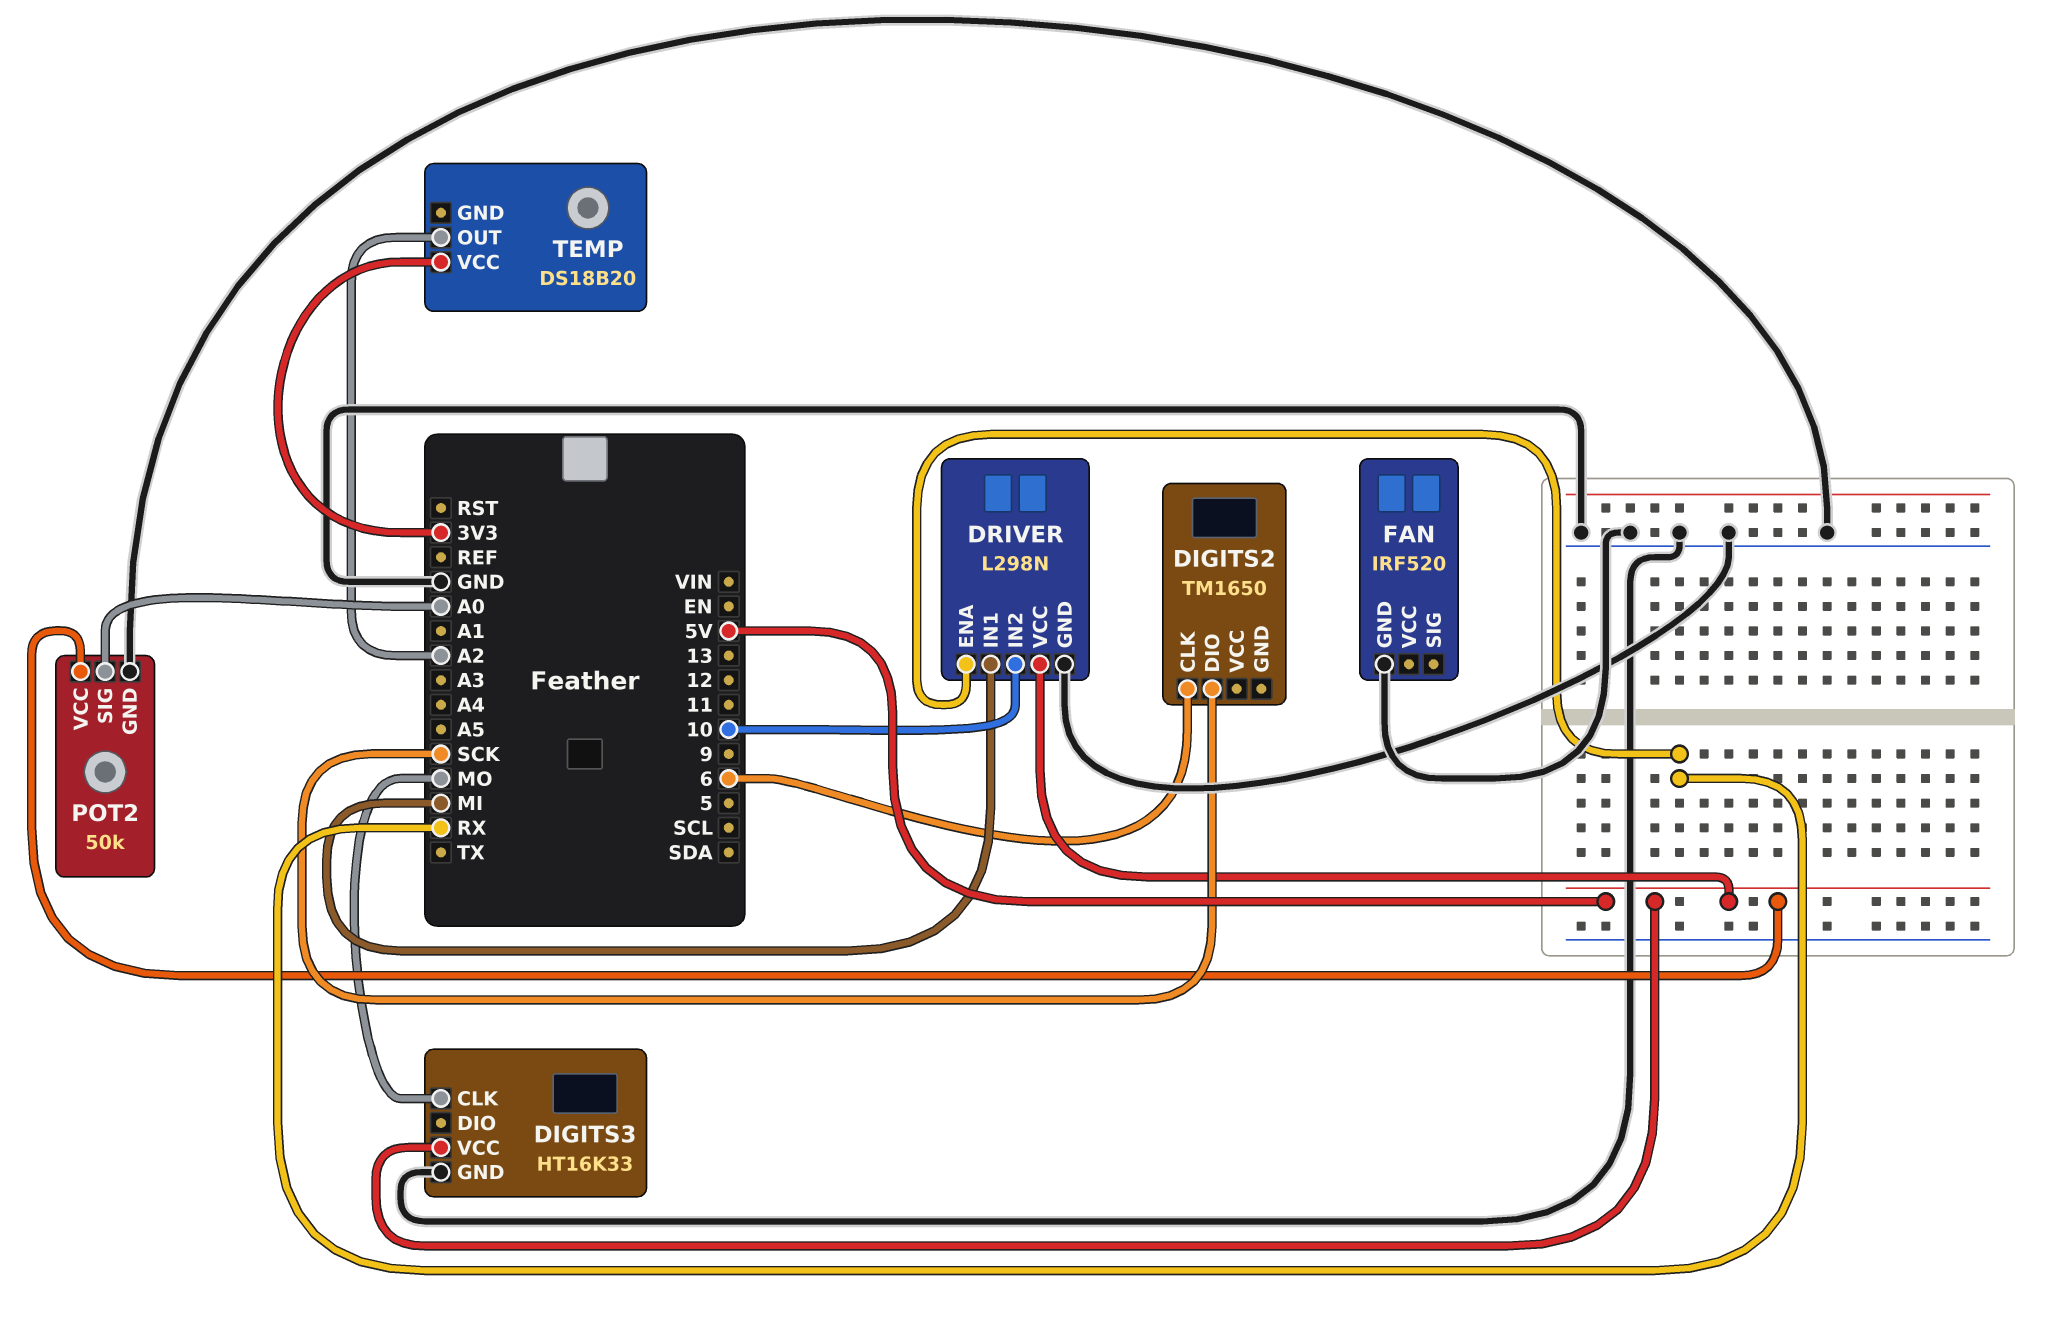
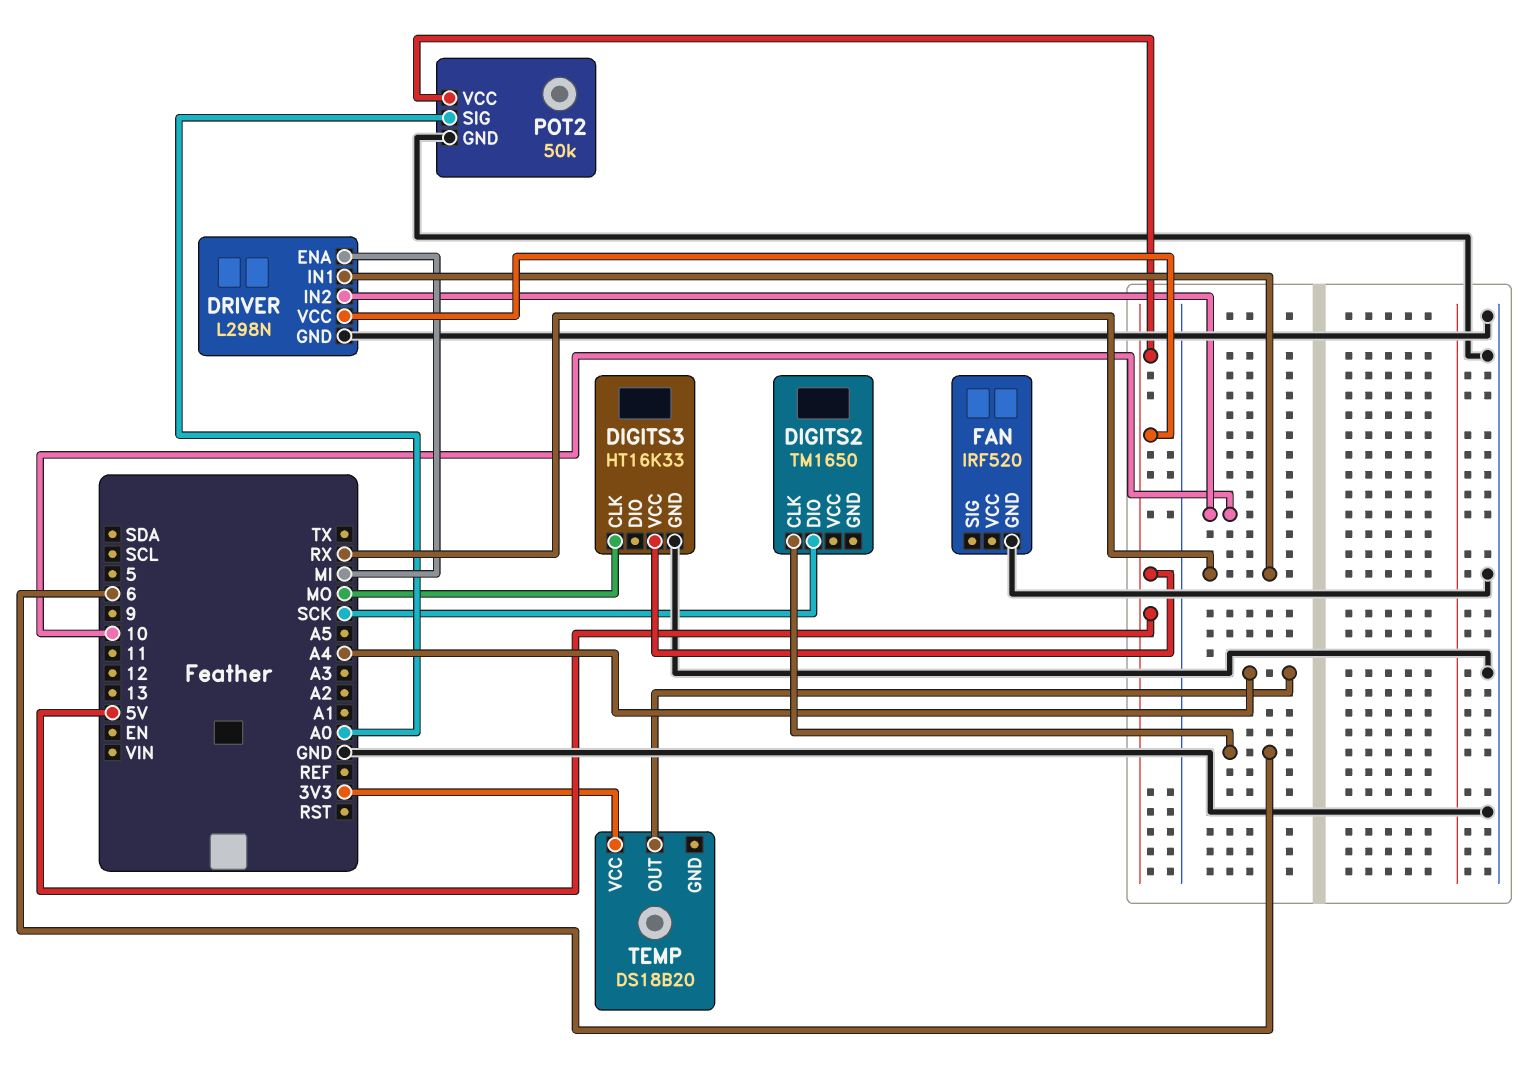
DRIVER pin ENA: RX -> MI
DRIVER pin IN1: MI -> RX
TEMP pin OUT: A2 -> A4

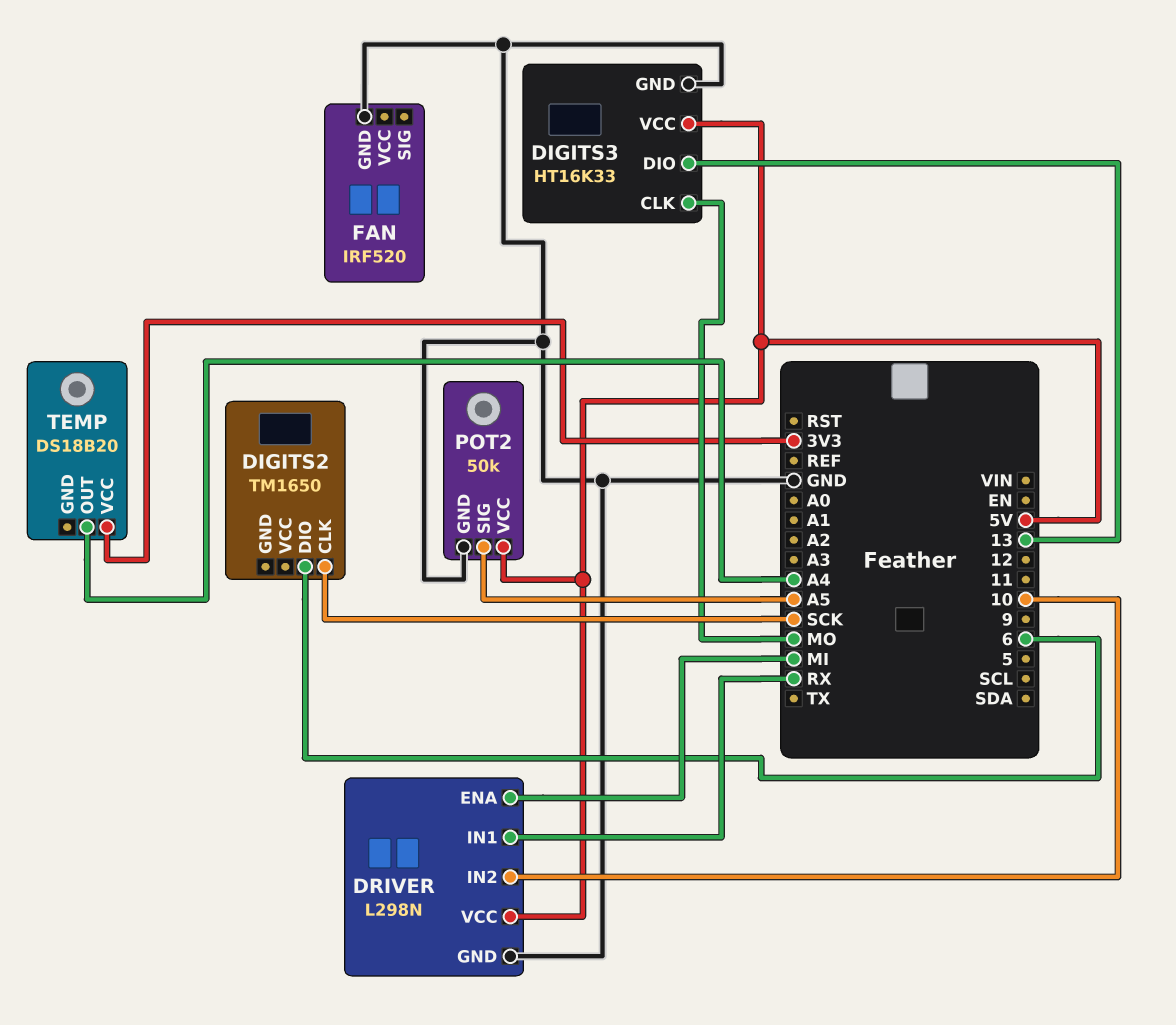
DIGITS2 pin CLK: 6 -> SCK
DIGITS2 pin DIO: SCK -> 6
DIGITS3 pin DIO: none -> 13
POT2 pin SIG: A0 -> A5

